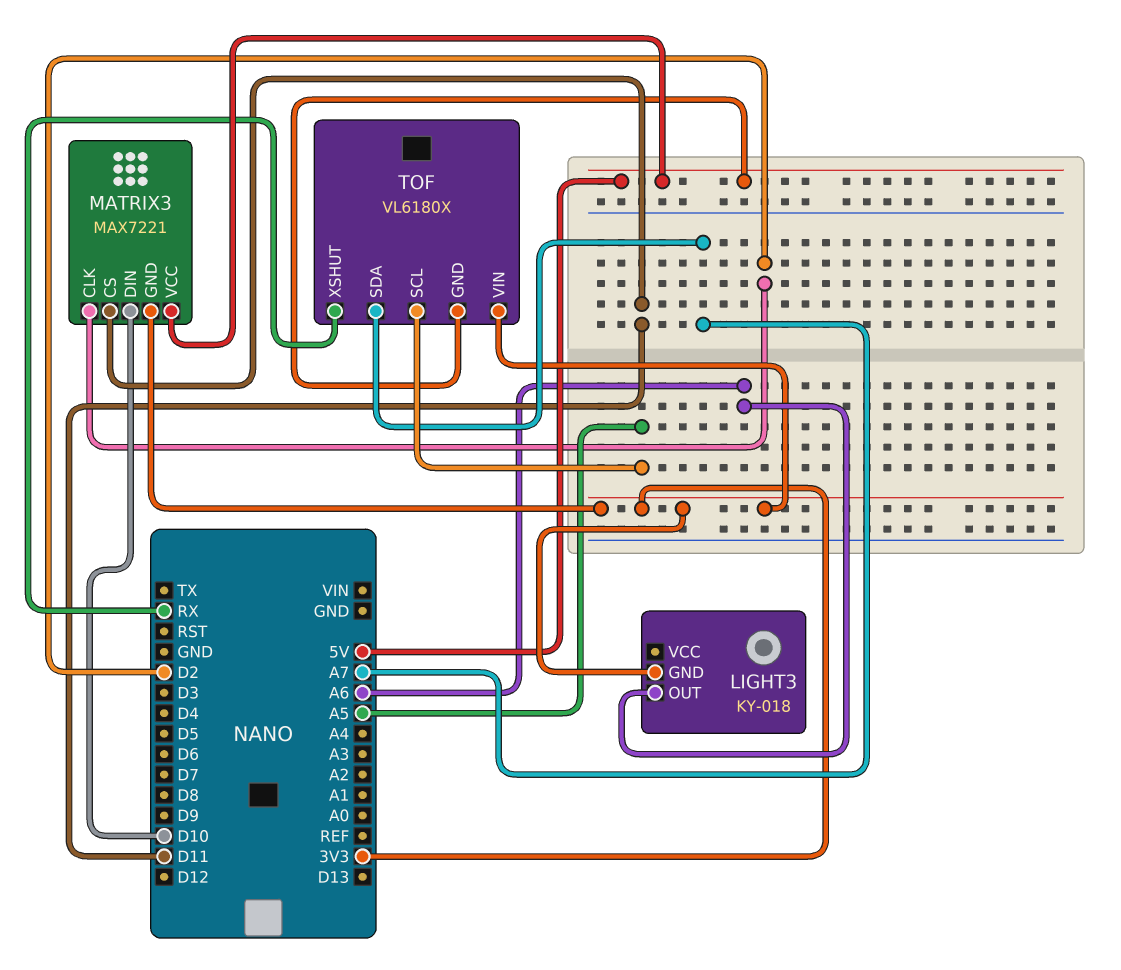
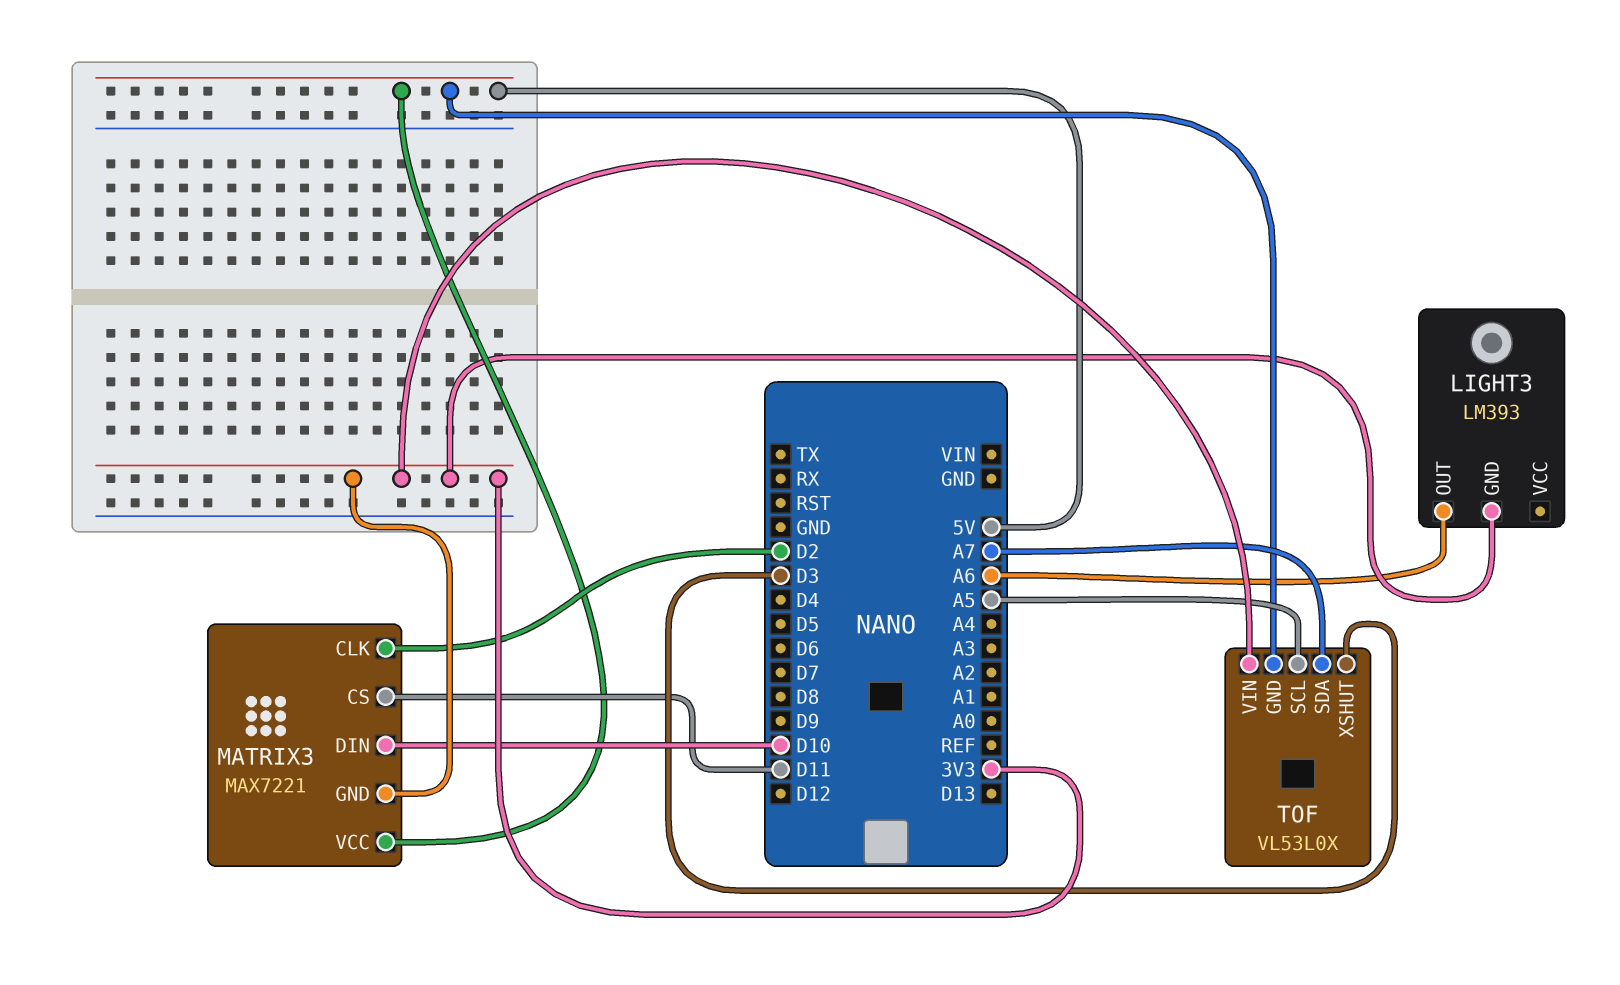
LIGHT3: KY-018 -> LM393
TOF: VL6180X -> VL53L0X
TOF pin XSHUT: RX -> D3

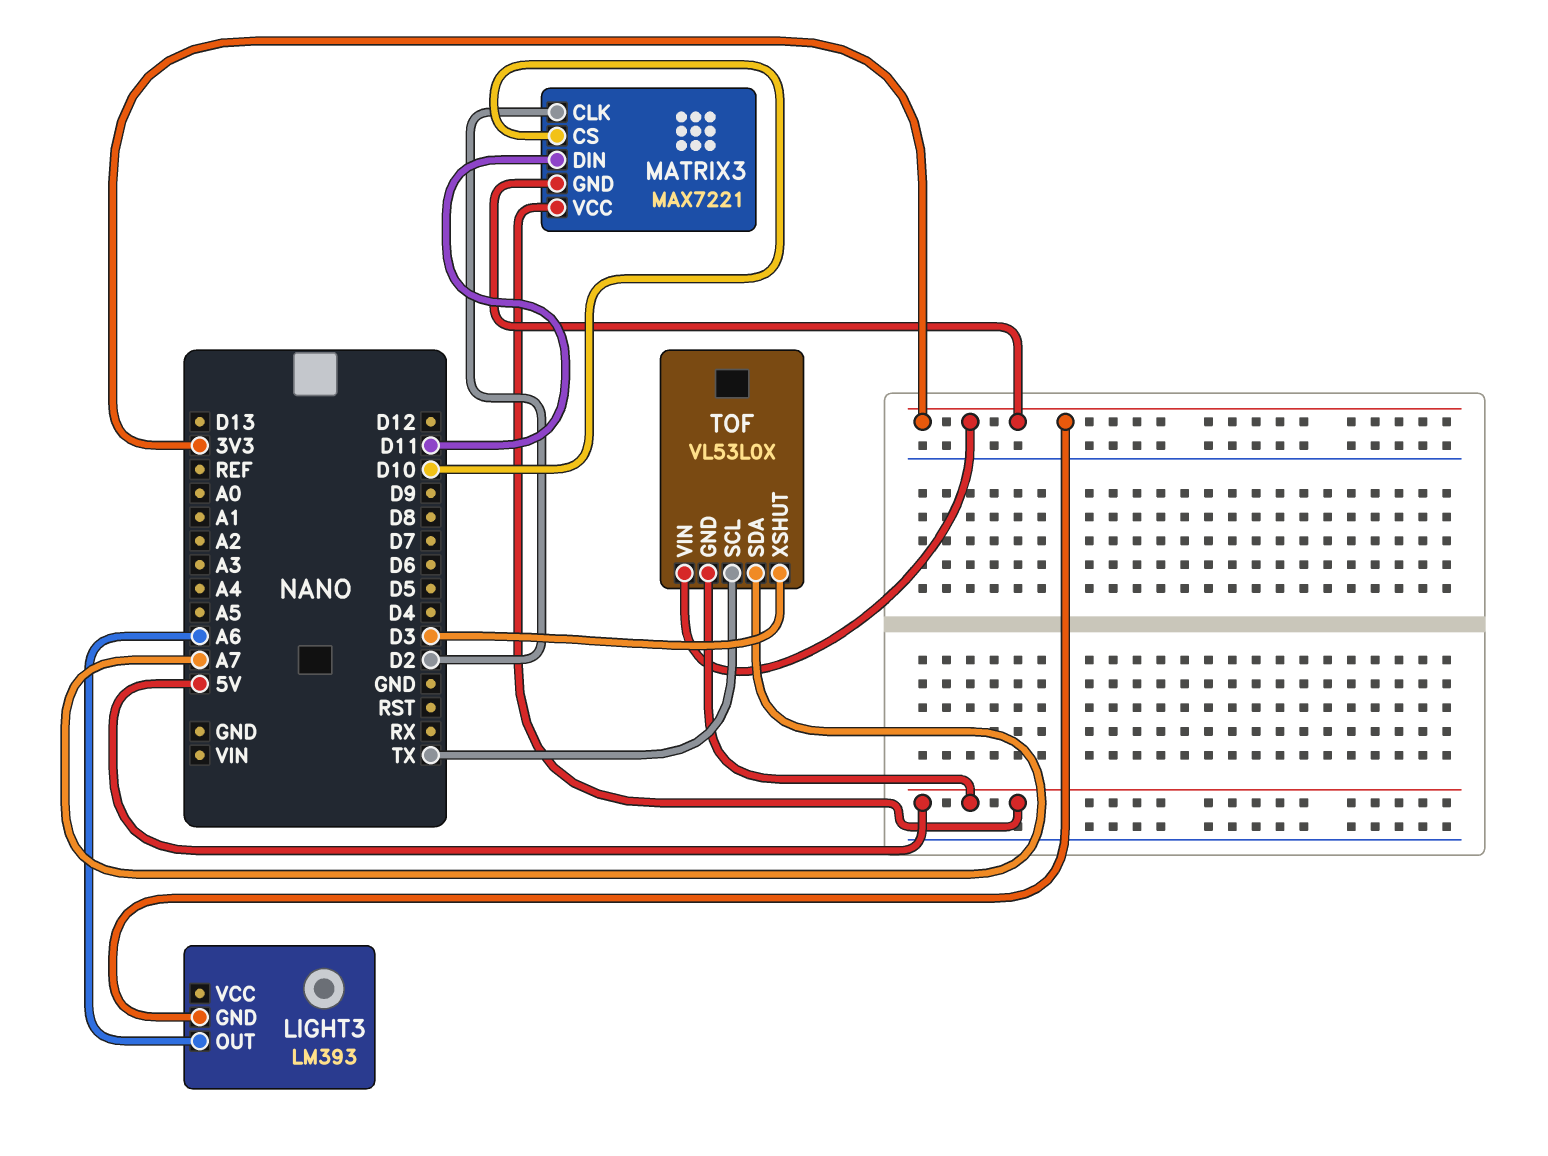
MATRIX3 pin CS: D11 -> D10
MATRIX3 pin DIN: D10 -> D11
TOF pin SCL: A5 -> TX

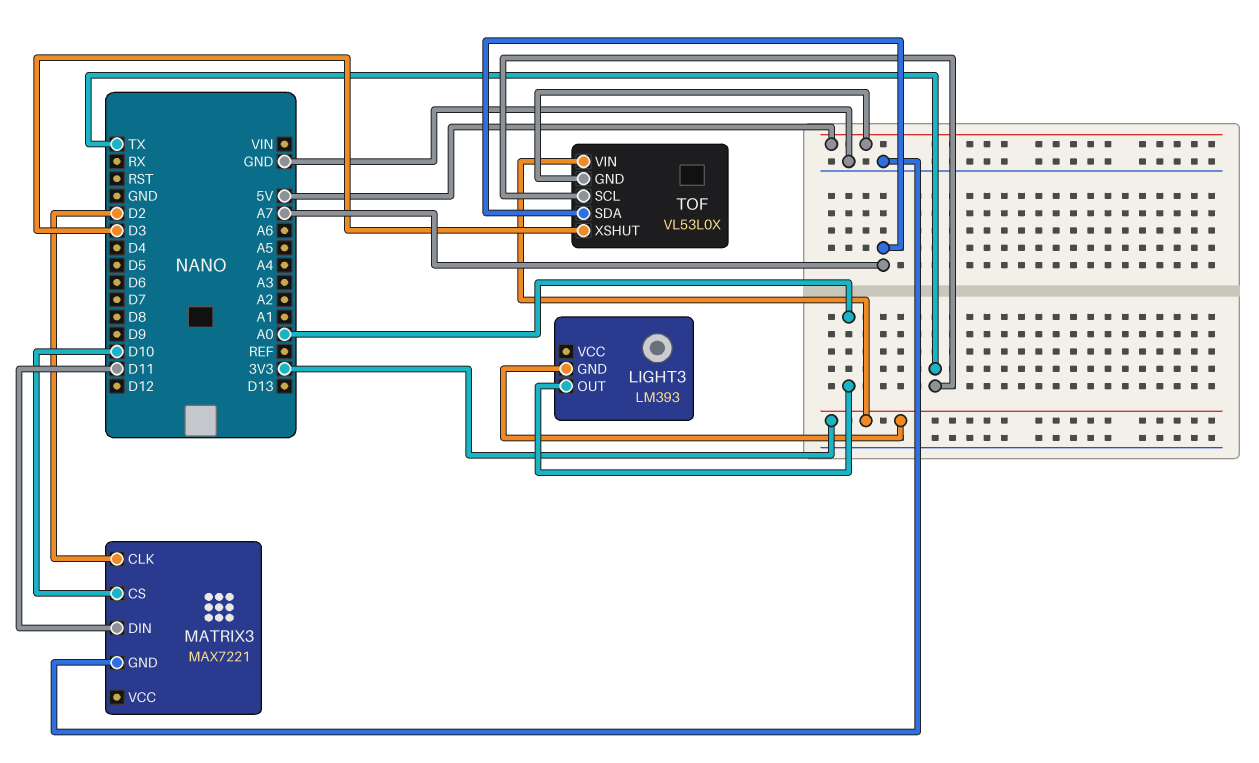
LIGHT3 pin OUT: A6 -> A0
MATRIX3 pin GND: 3V3 -> GND
MATRIX3 pin VCC: 5V -> none

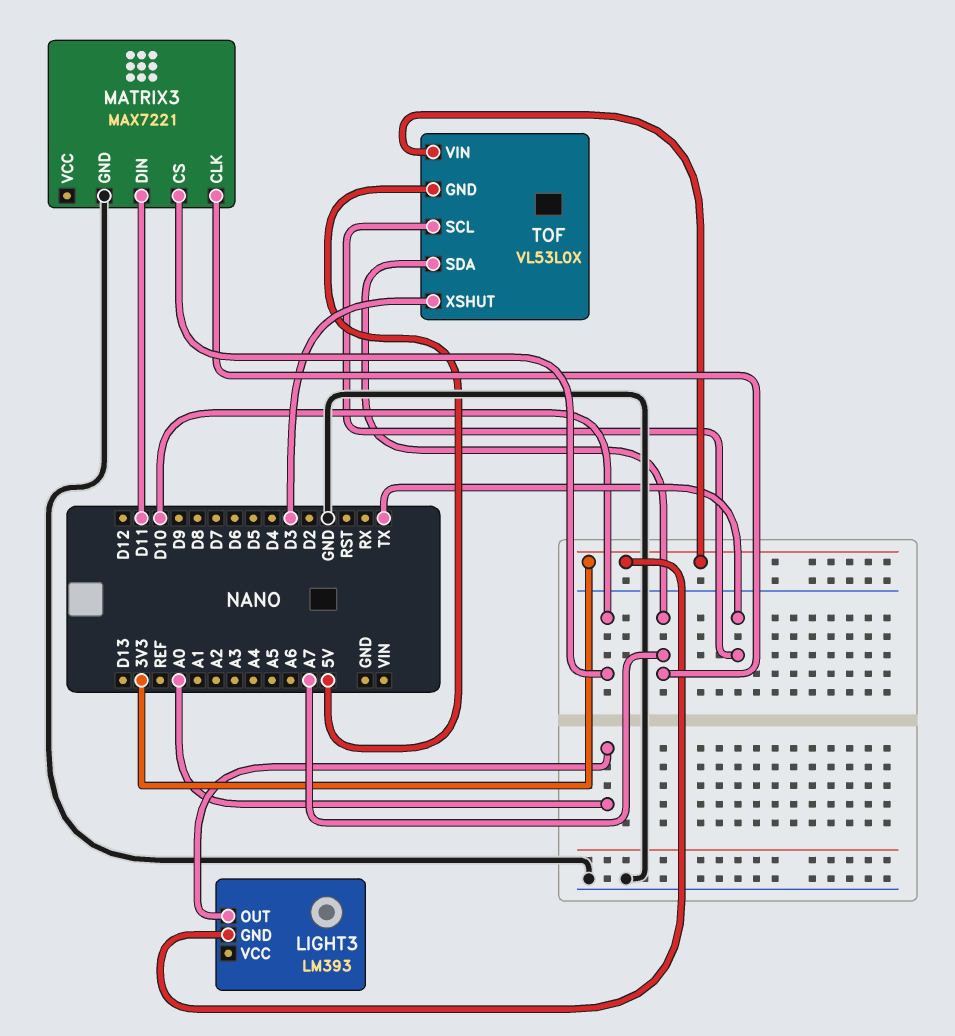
MATRIX3 pin CLK: D2 -> A7

